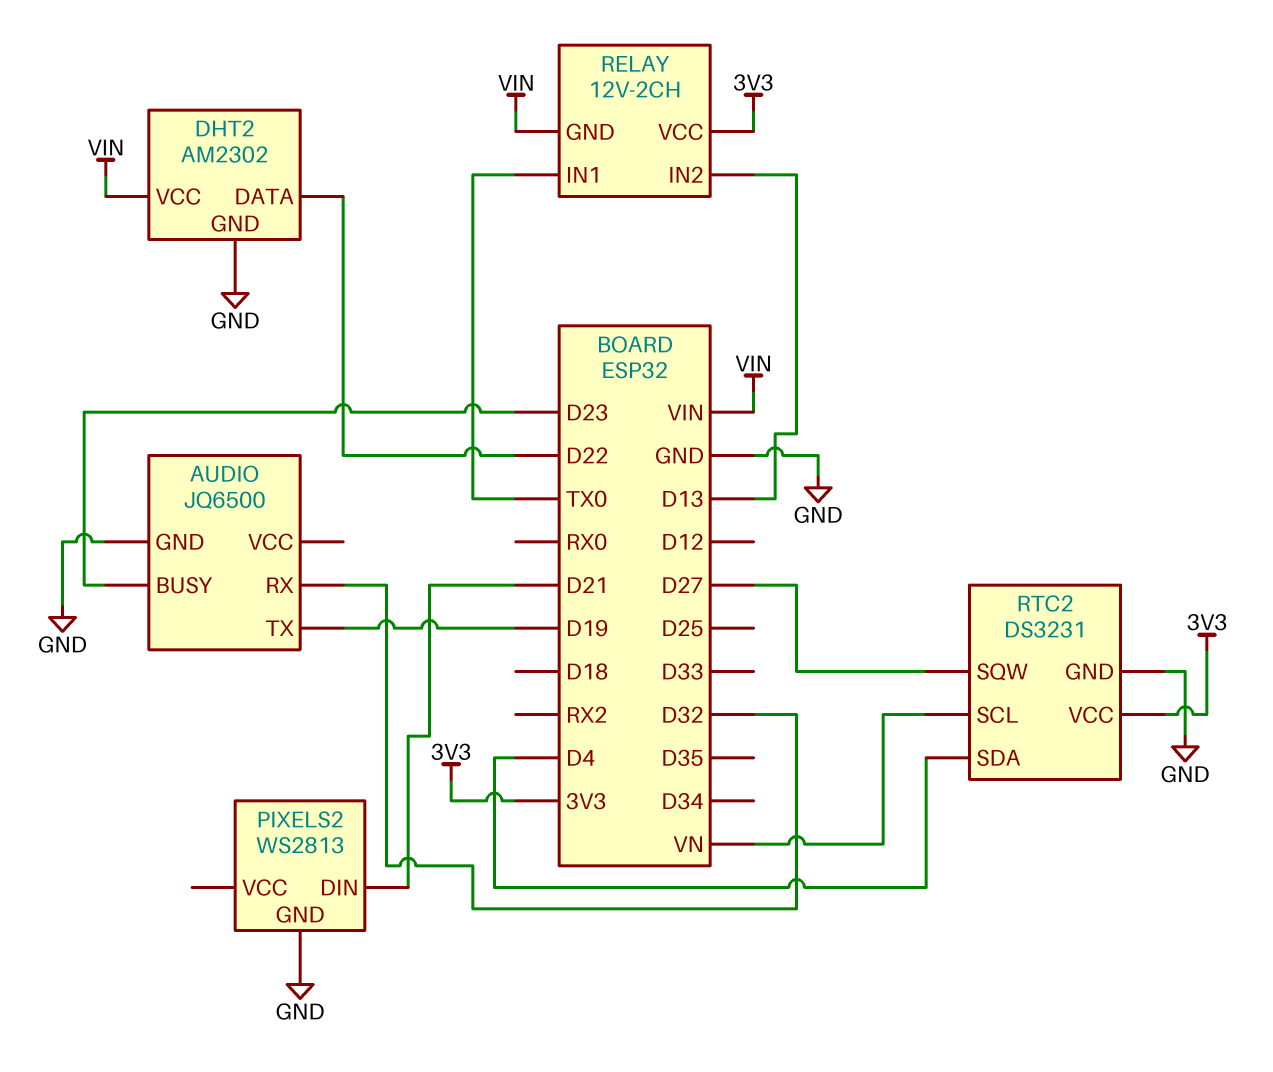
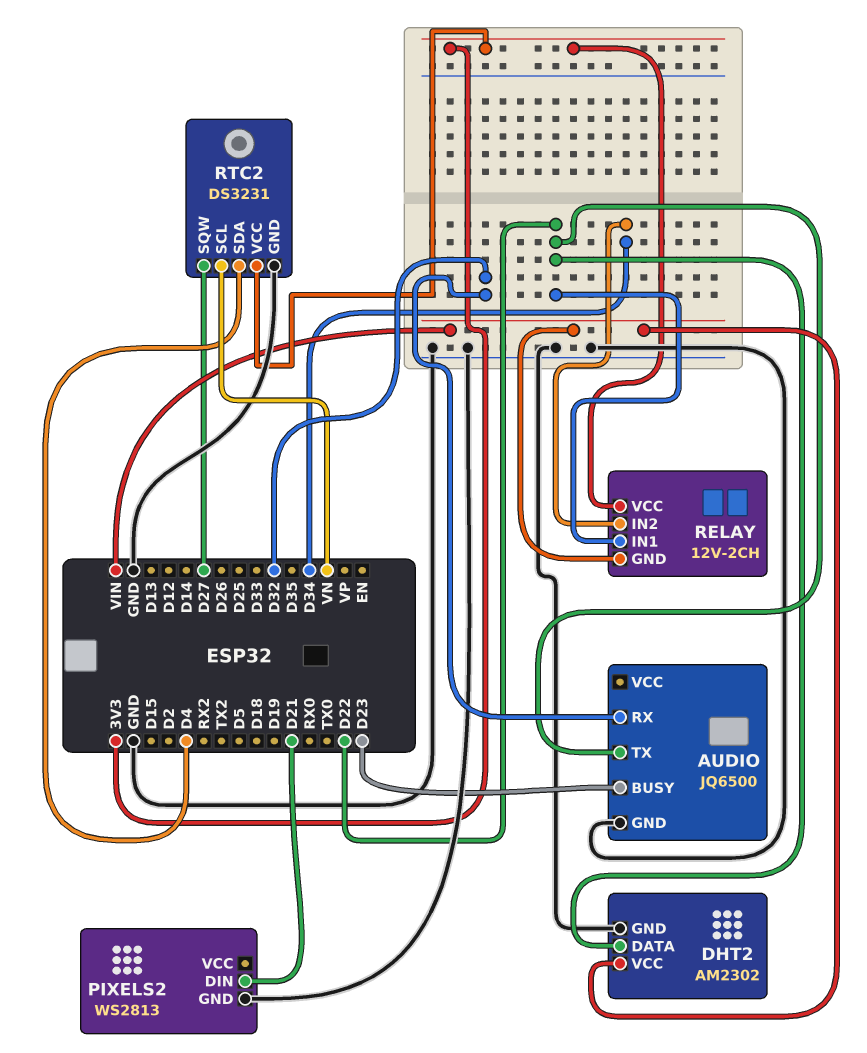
AUDIO pin TX: D19 -> D22
RELAY pin IN1: TX0 -> D22
RELAY pin IN2: D13 -> D34

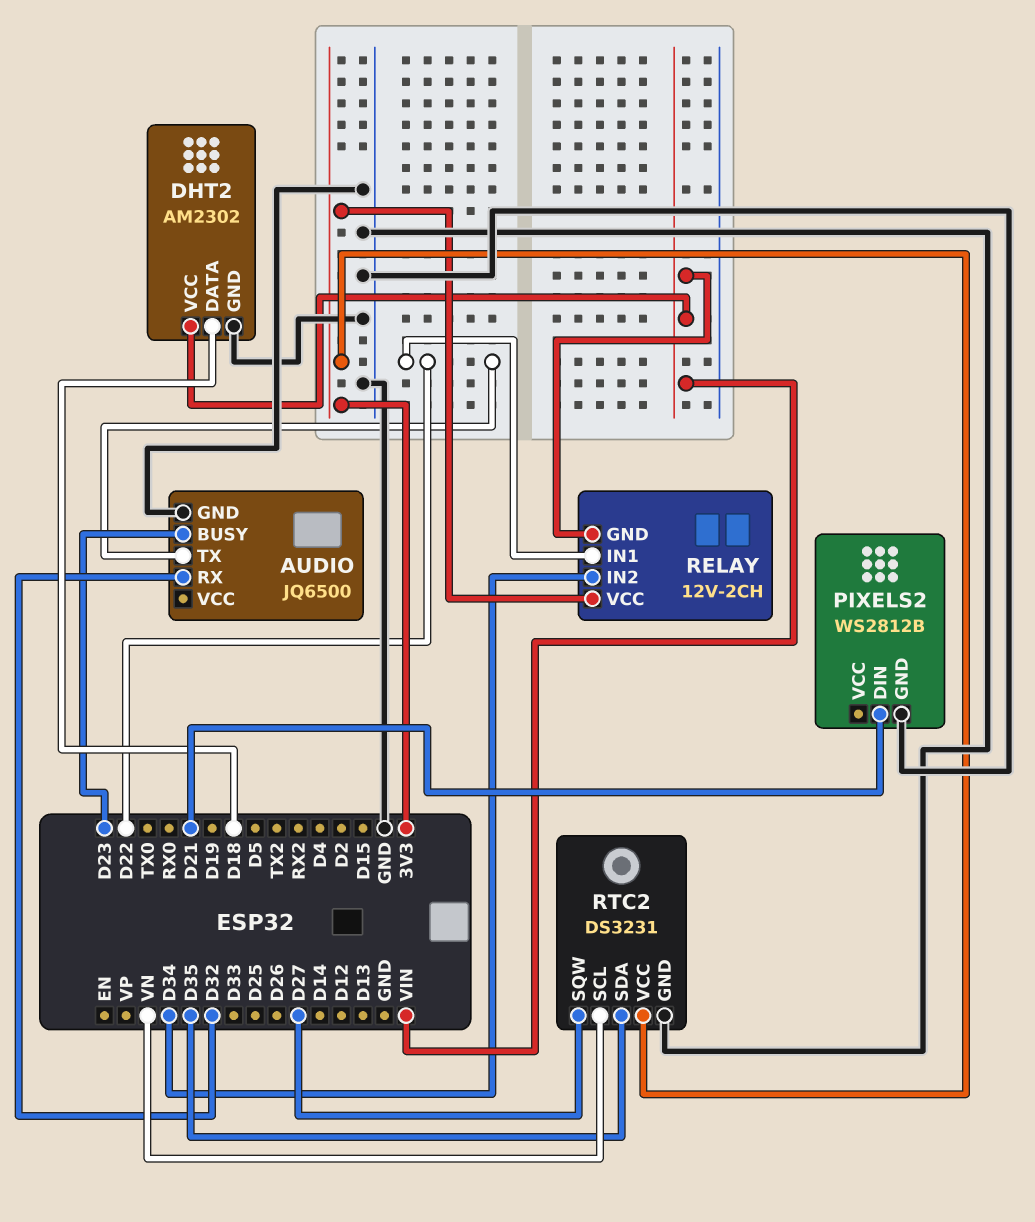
DHT2 pin DATA: D22 -> D18
PIXELS2: WS2813 -> WS2812B
RTC2 pin SDA: D4 -> D35

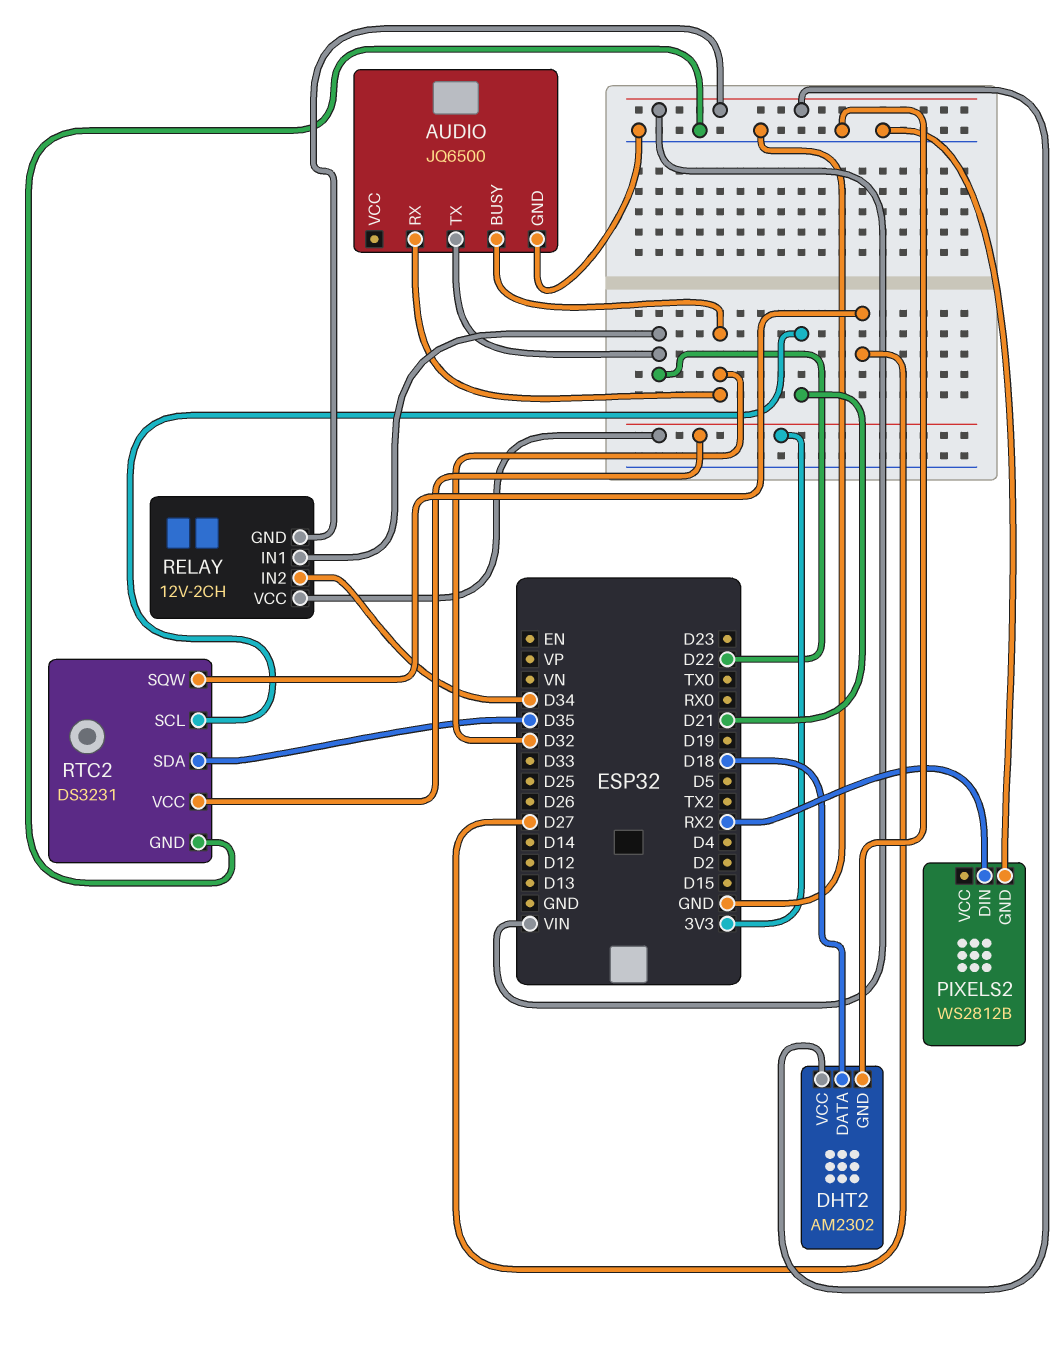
AUDIO pin BUSY: D23 -> D32
PIXELS2 pin DIN: D21 -> RX2
RTC2 pin SCL: VN -> D21

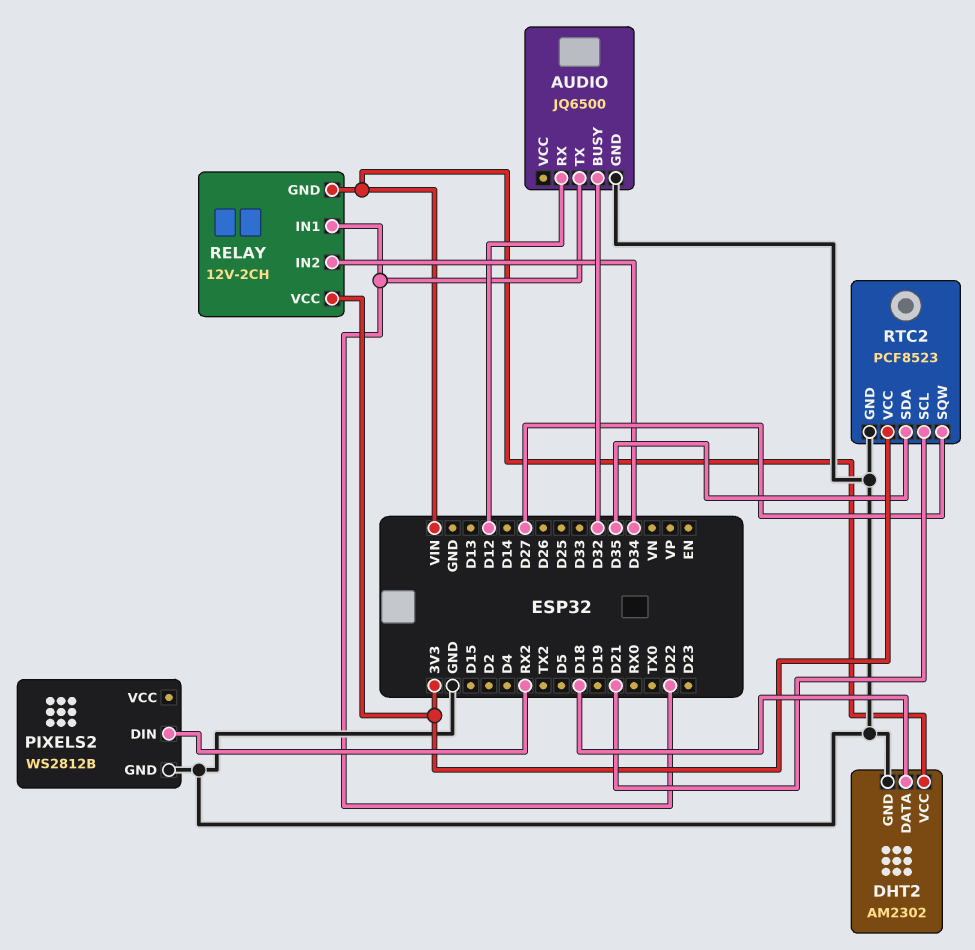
AUDIO pin RX: D32 -> D12
RTC2: DS3231 -> PCF8523

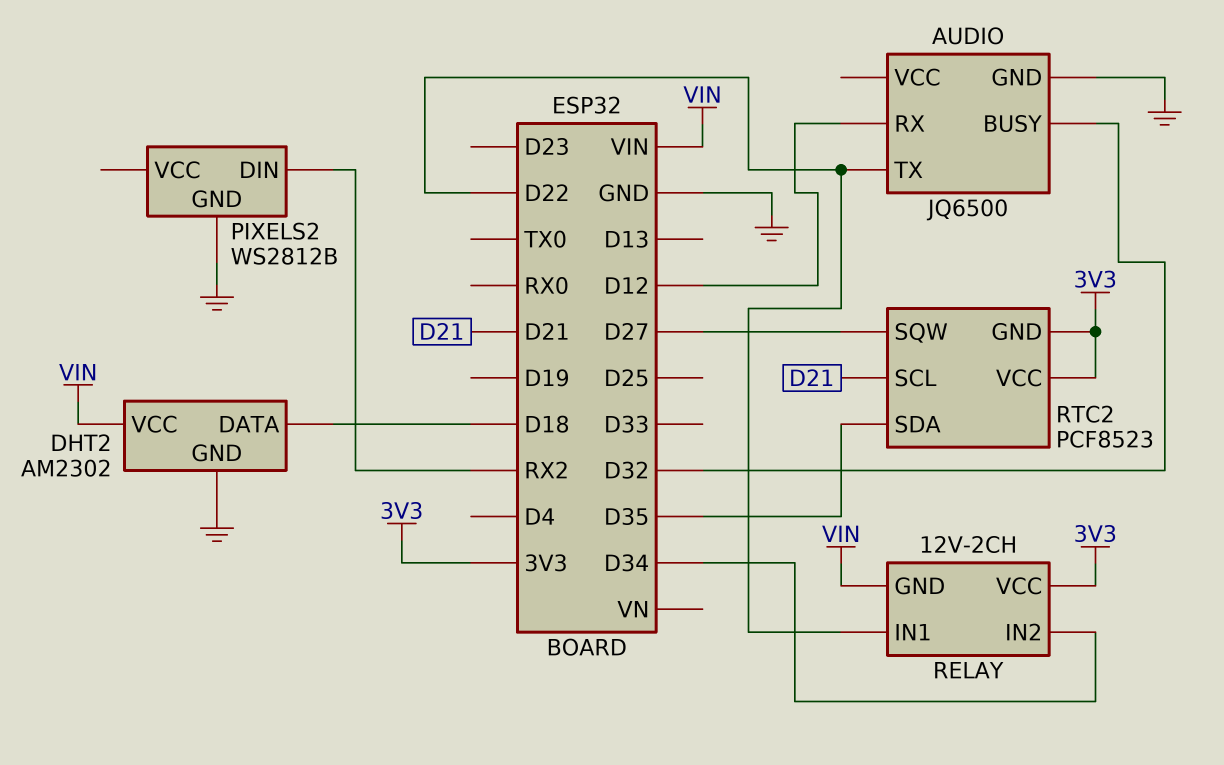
RTC2 pin GND: GND -> 3V3

